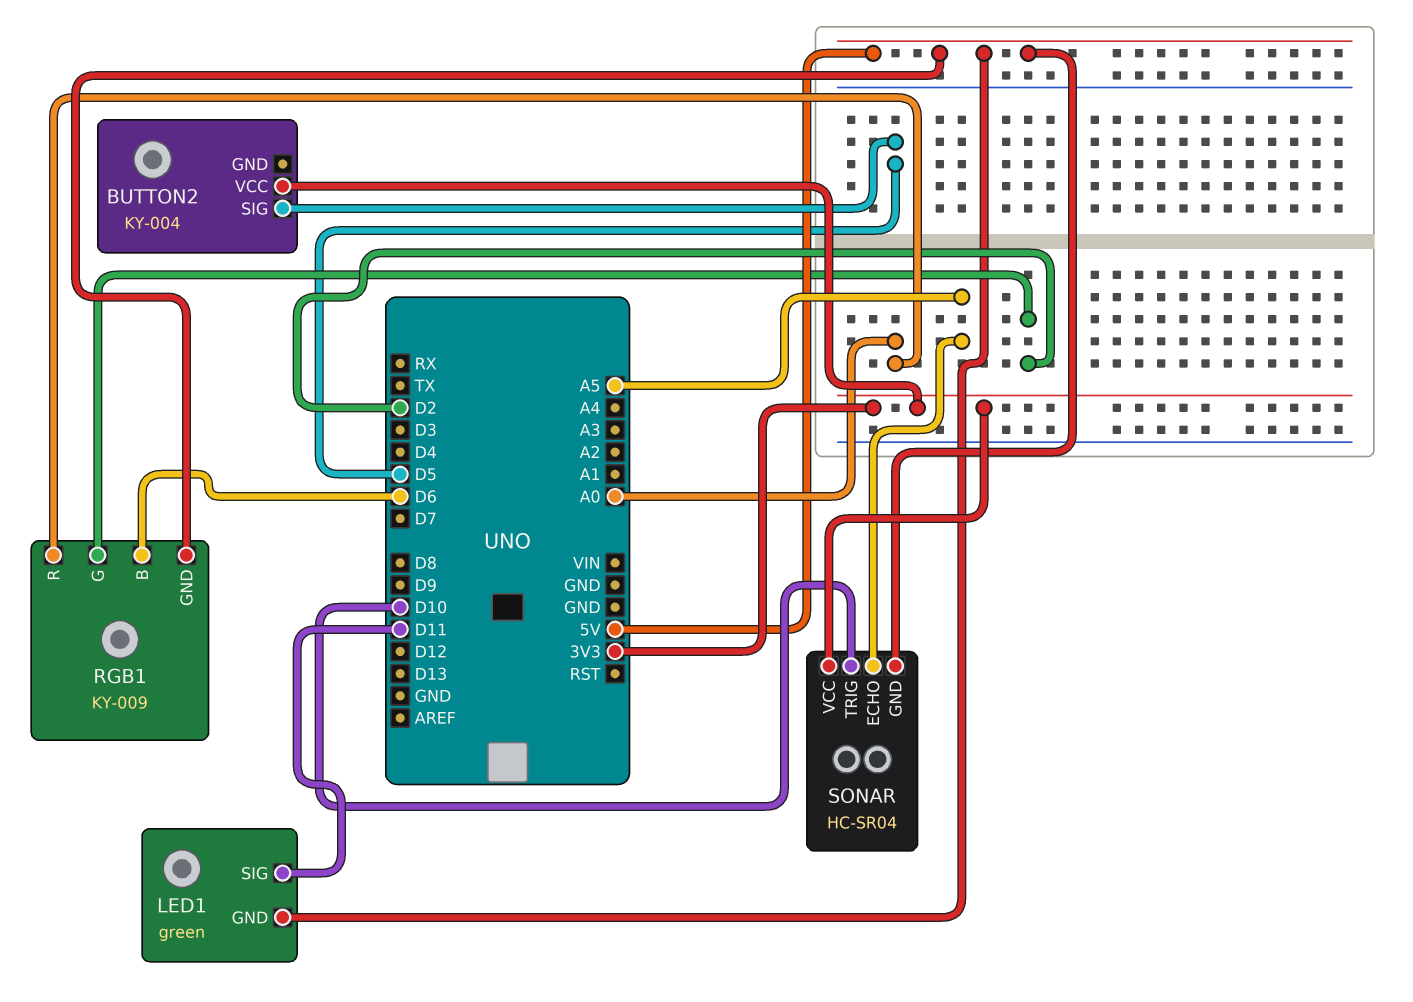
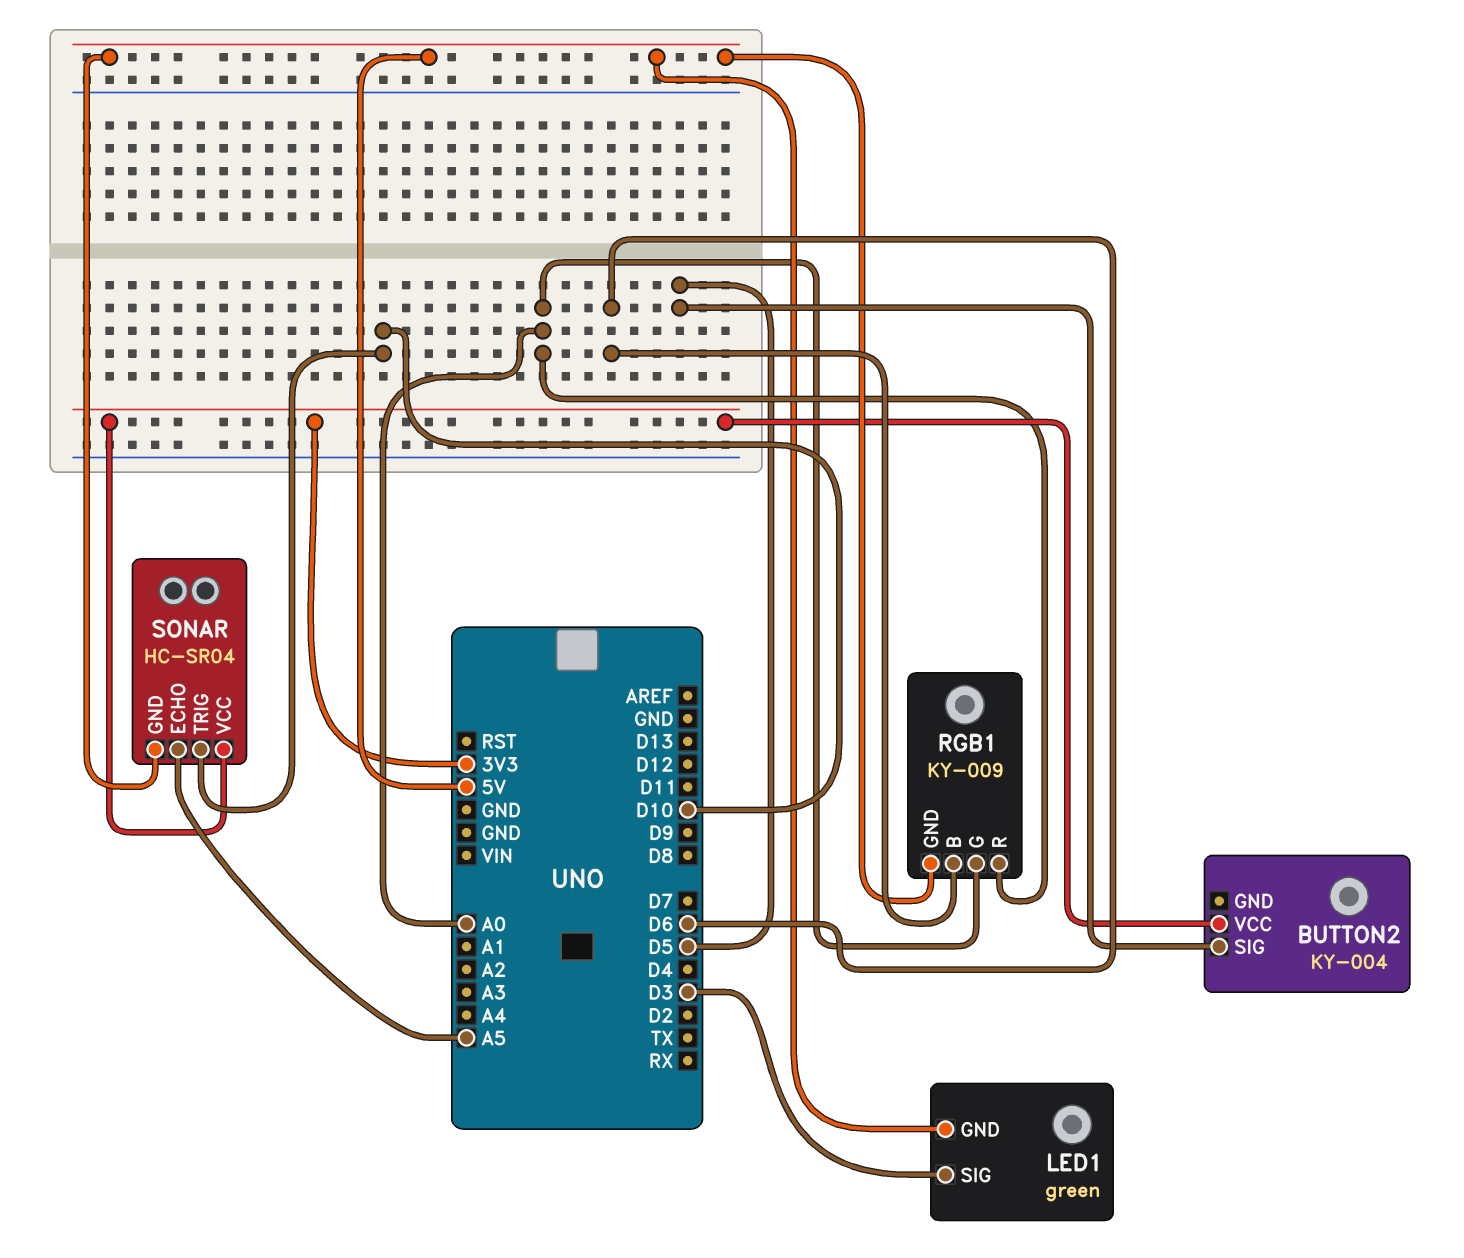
LED1 pin SIG: D11 -> D3
RGB1 pin G: D2 -> A0

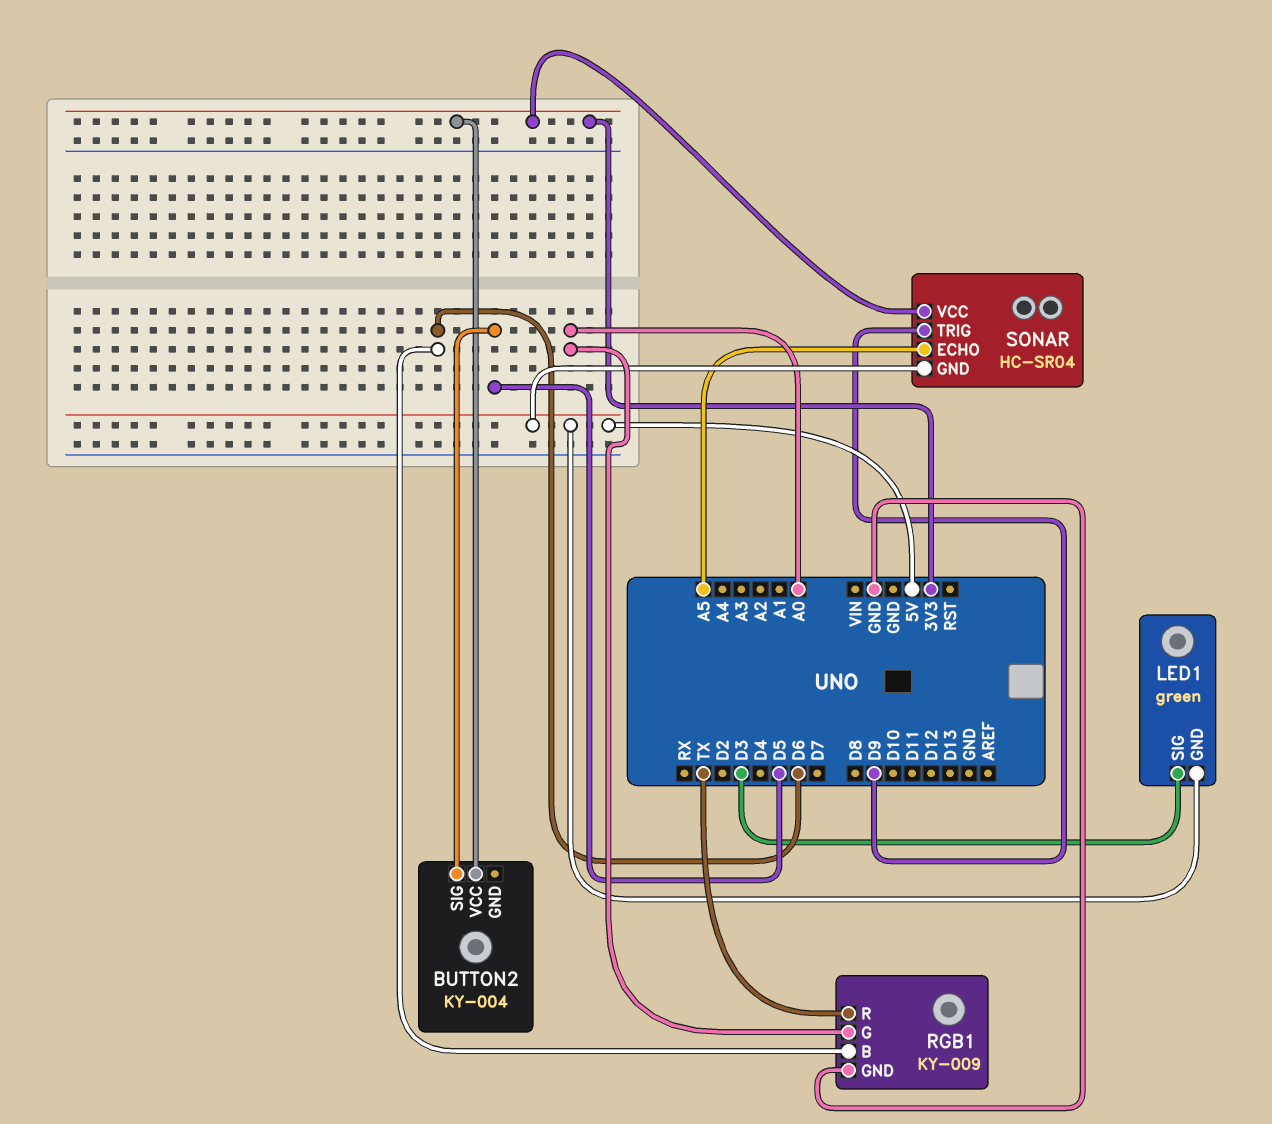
RGB1 pin GND: 5V -> GND
RGB1 pin R: A0 -> TX
SONAR pin TRIG: D10 -> D9

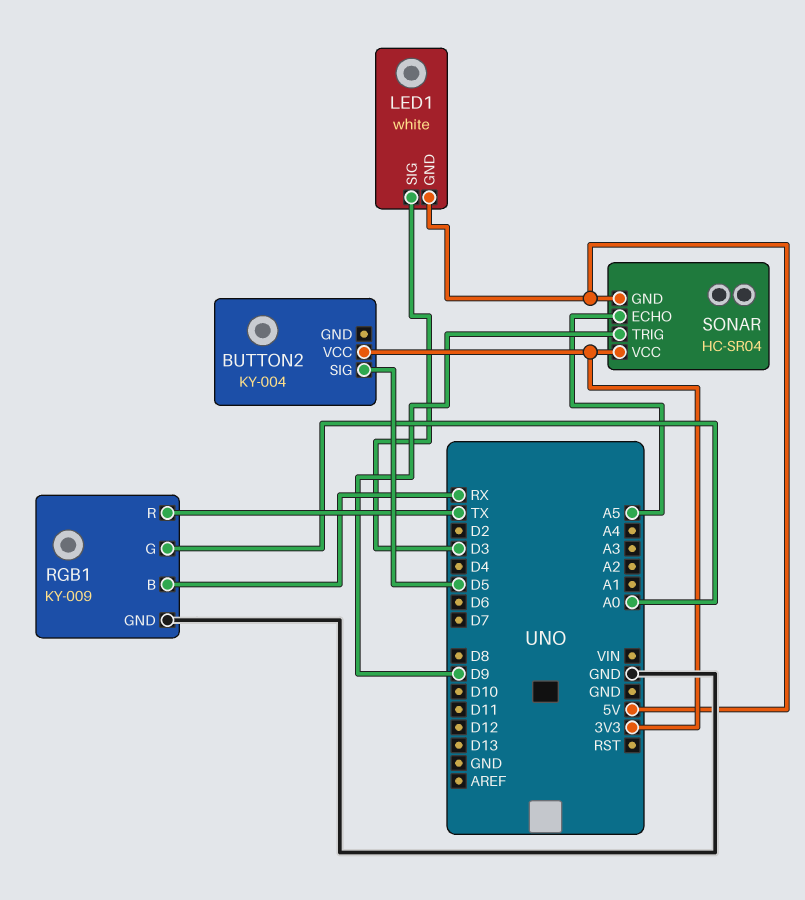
LED1: green -> white
RGB1 pin B: D6 -> RX

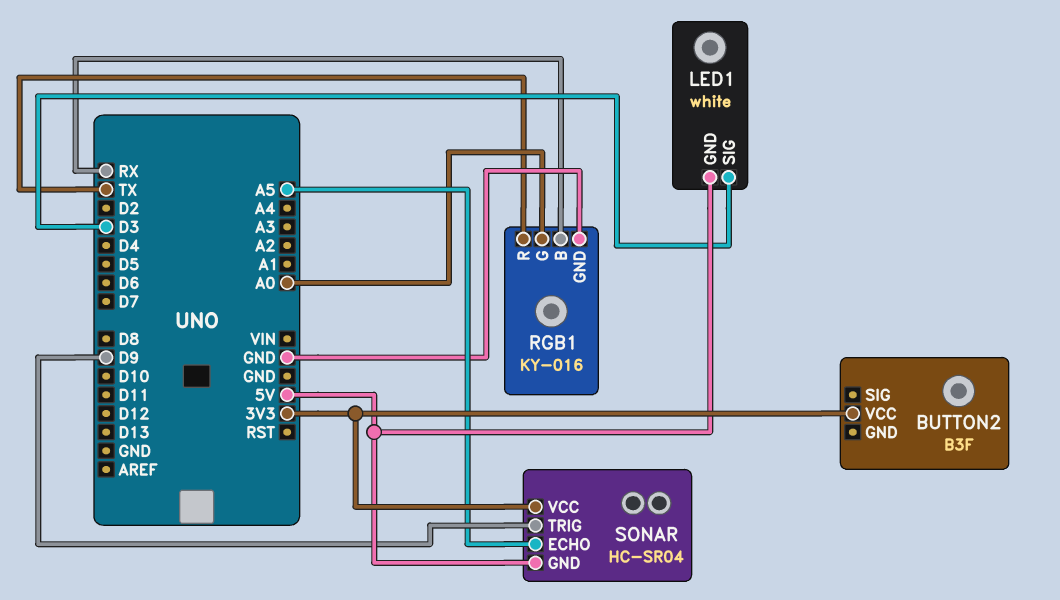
BUTTON2: KY-004 -> B3F
BUTTON2 pin SIG: D5 -> none
RGB1: KY-009 -> KY-016

